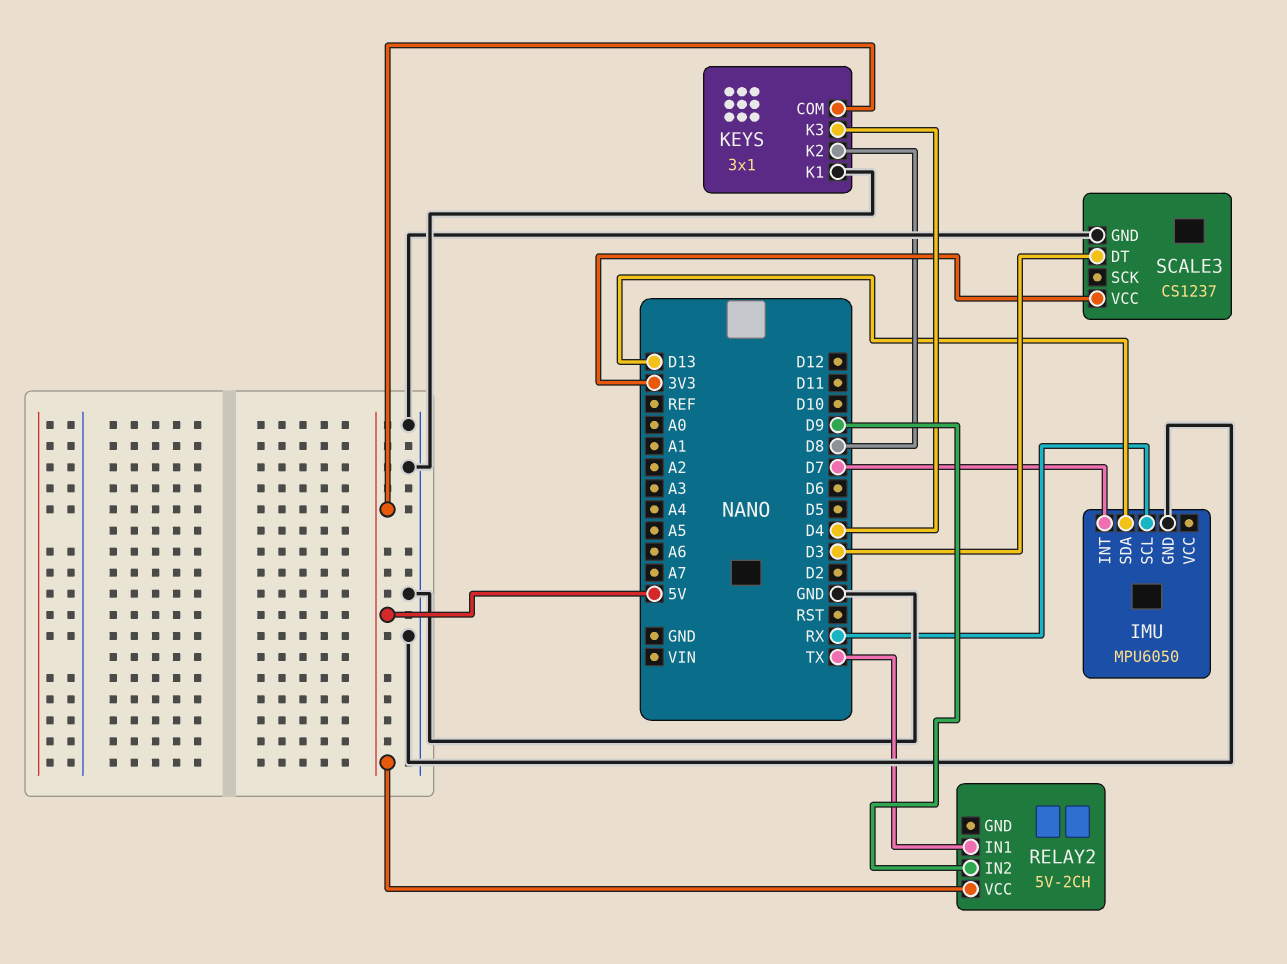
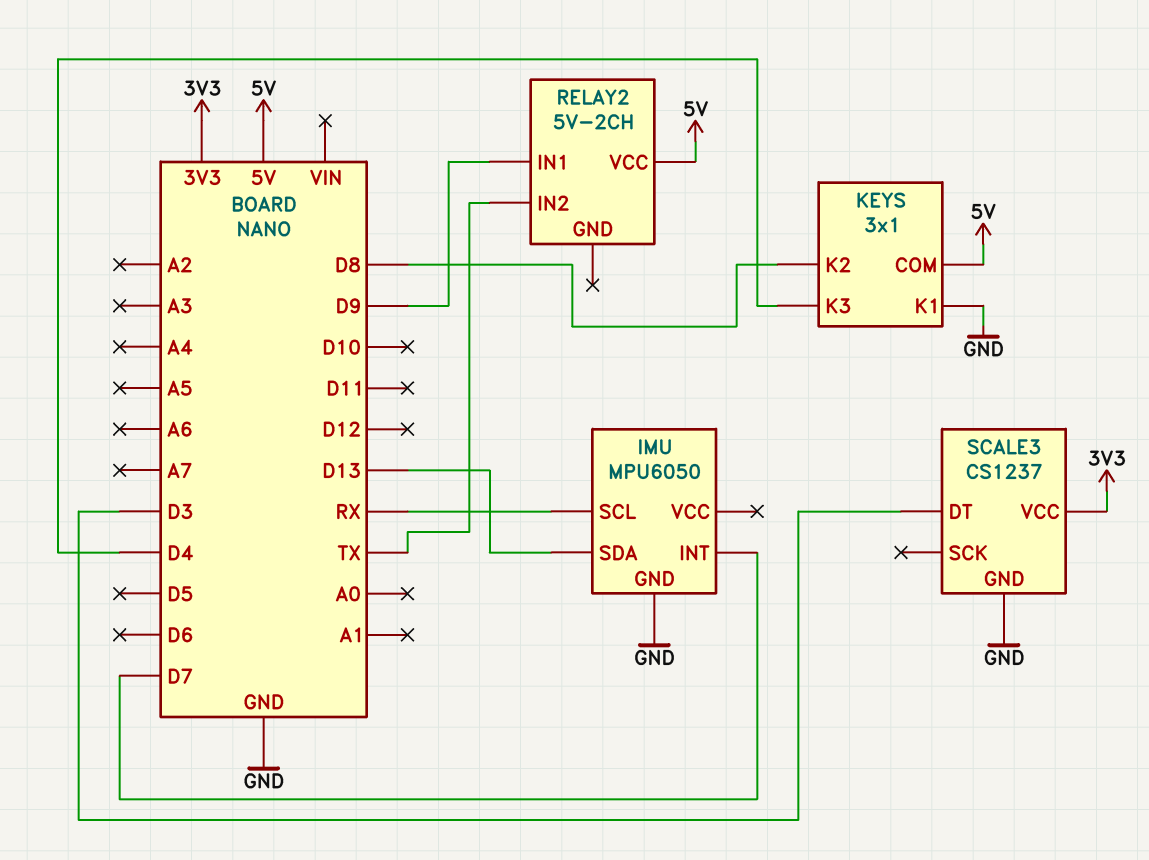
RELAY2 pin IN1: TX -> D9
RELAY2 pin IN2: D9 -> TX

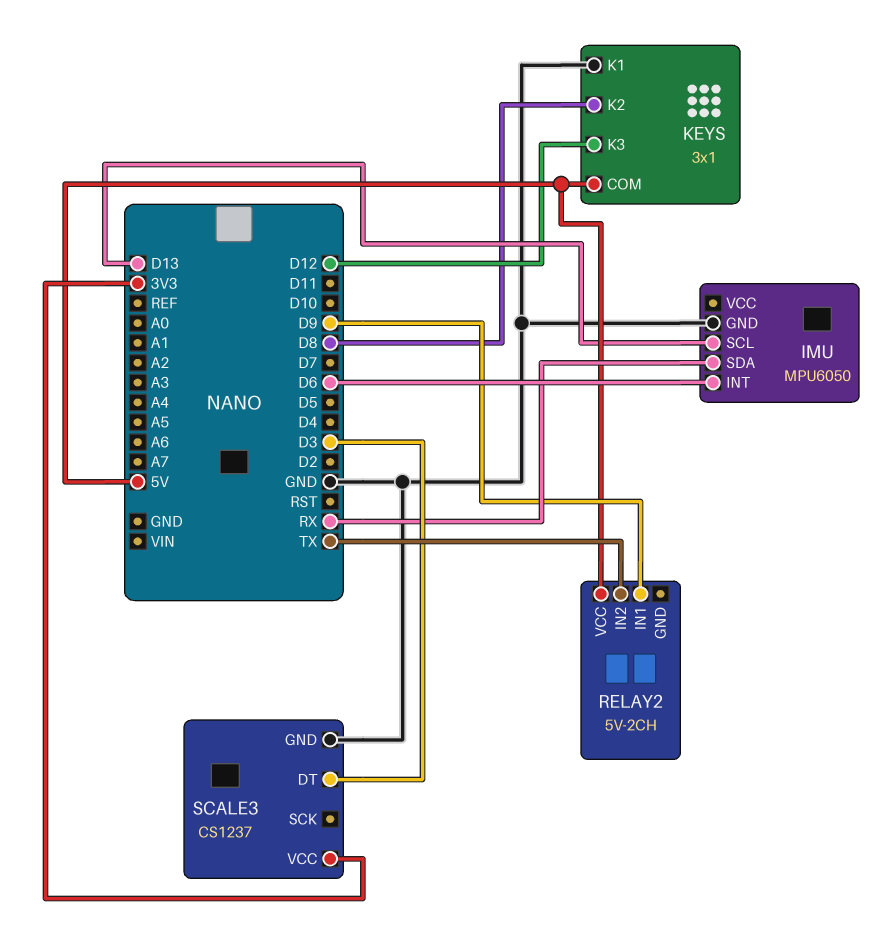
IMU pin INT: D7 -> D6
IMU pin SCL: RX -> D13
IMU pin SDA: D13 -> RX
KEYS pin K3: D4 -> D12

